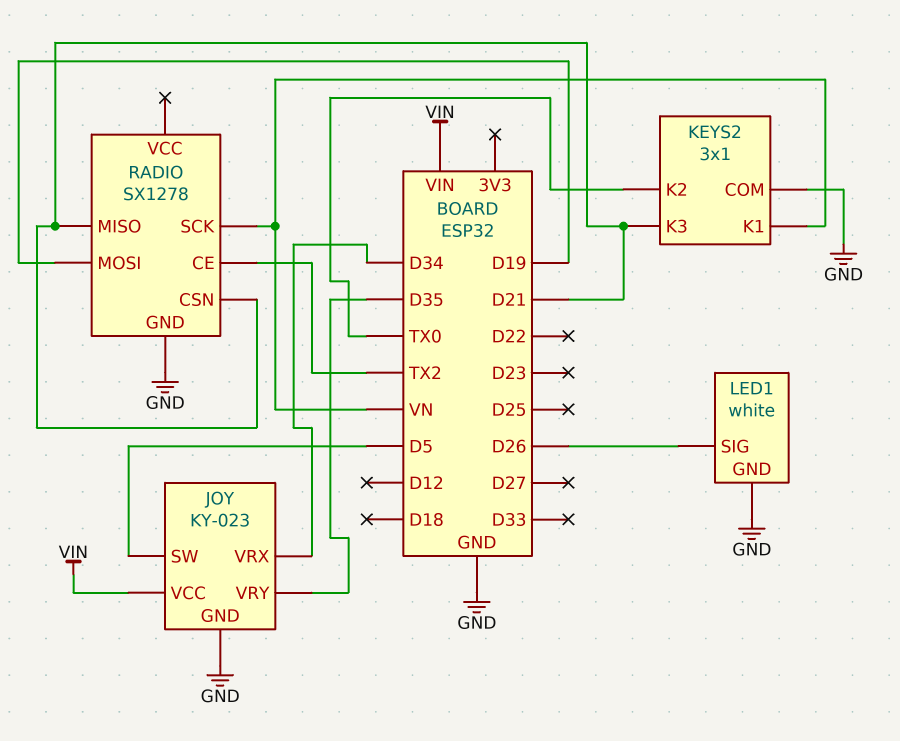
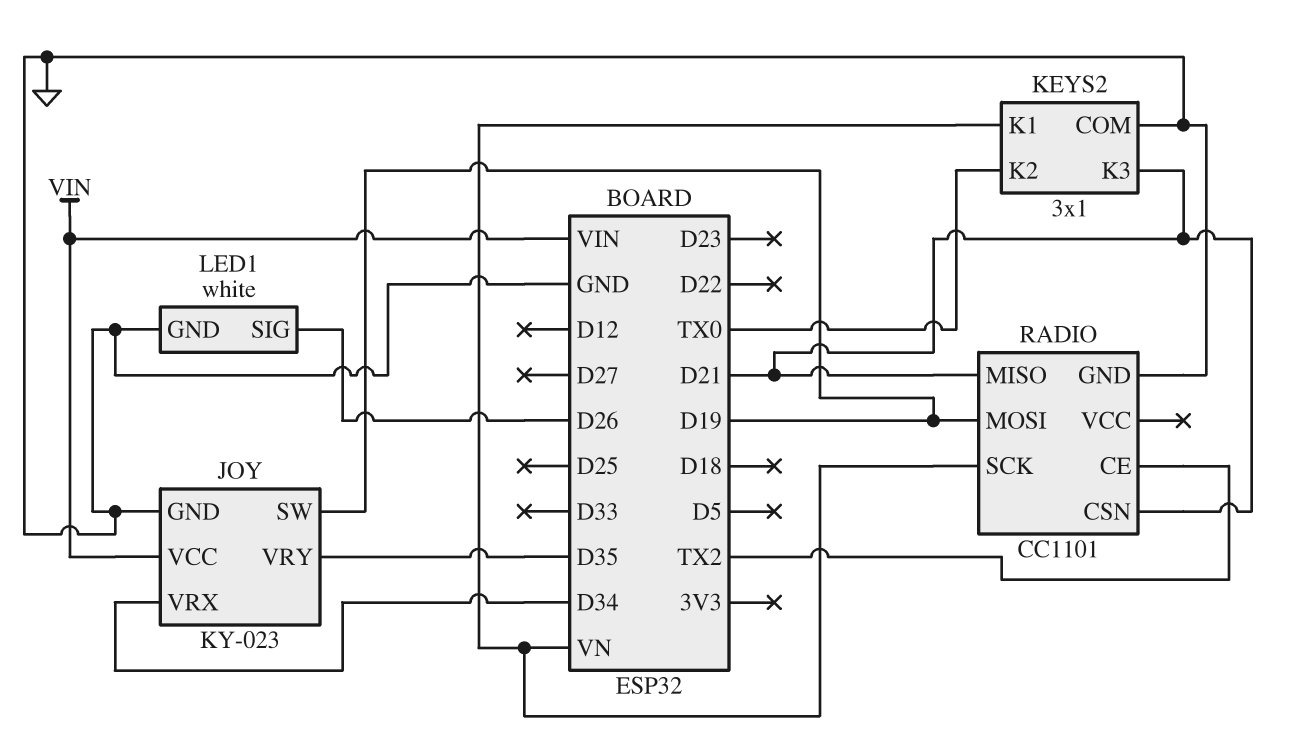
JOY pin SW: D5 -> D19
RADIO: SX1278 -> CC1101

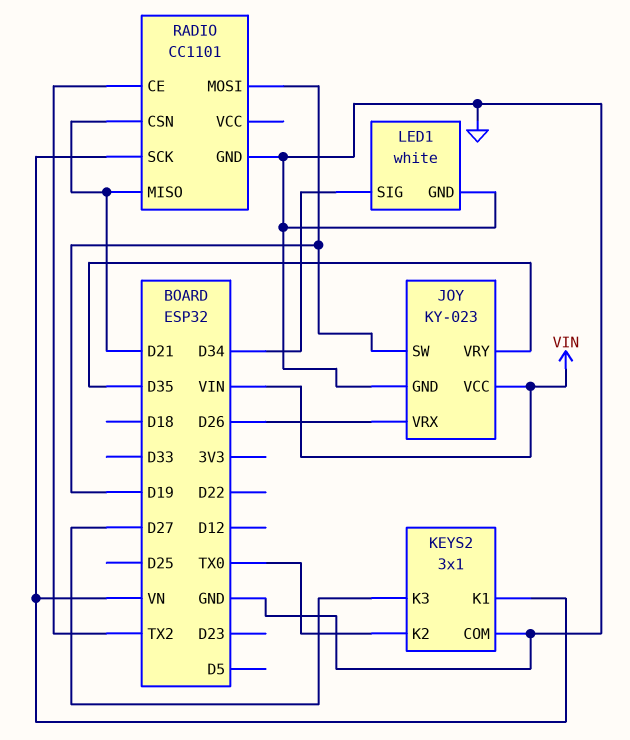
JOY pin VRX: D34 -> D26
KEYS2 pin K3: D21 -> D27
LED1 pin SIG: D26 -> D34

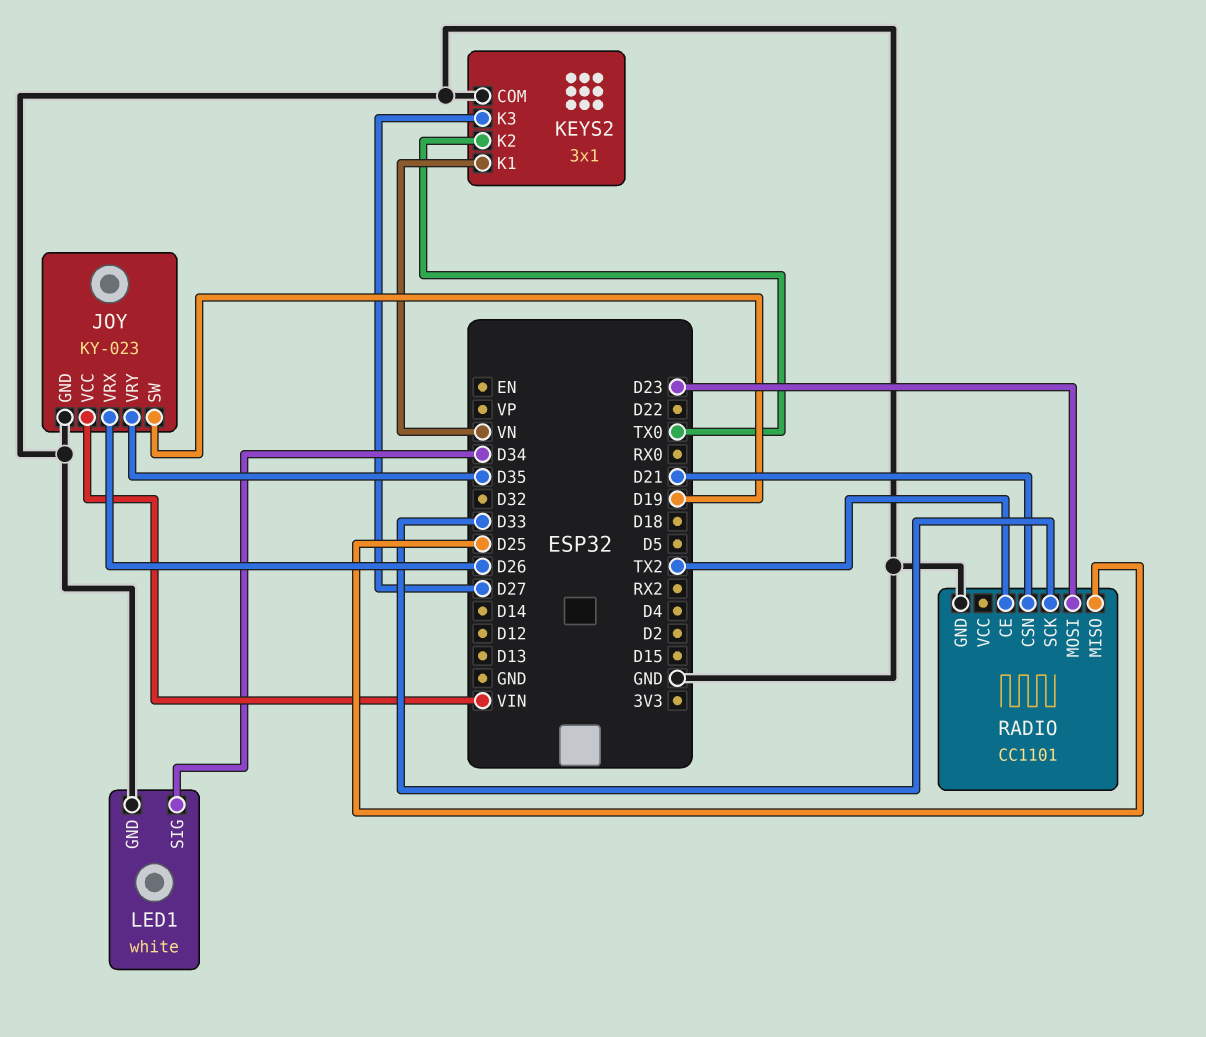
RADIO pin MISO: D21 -> D25
RADIO pin MOSI: D19 -> D23
RADIO pin SCK: VN -> D33

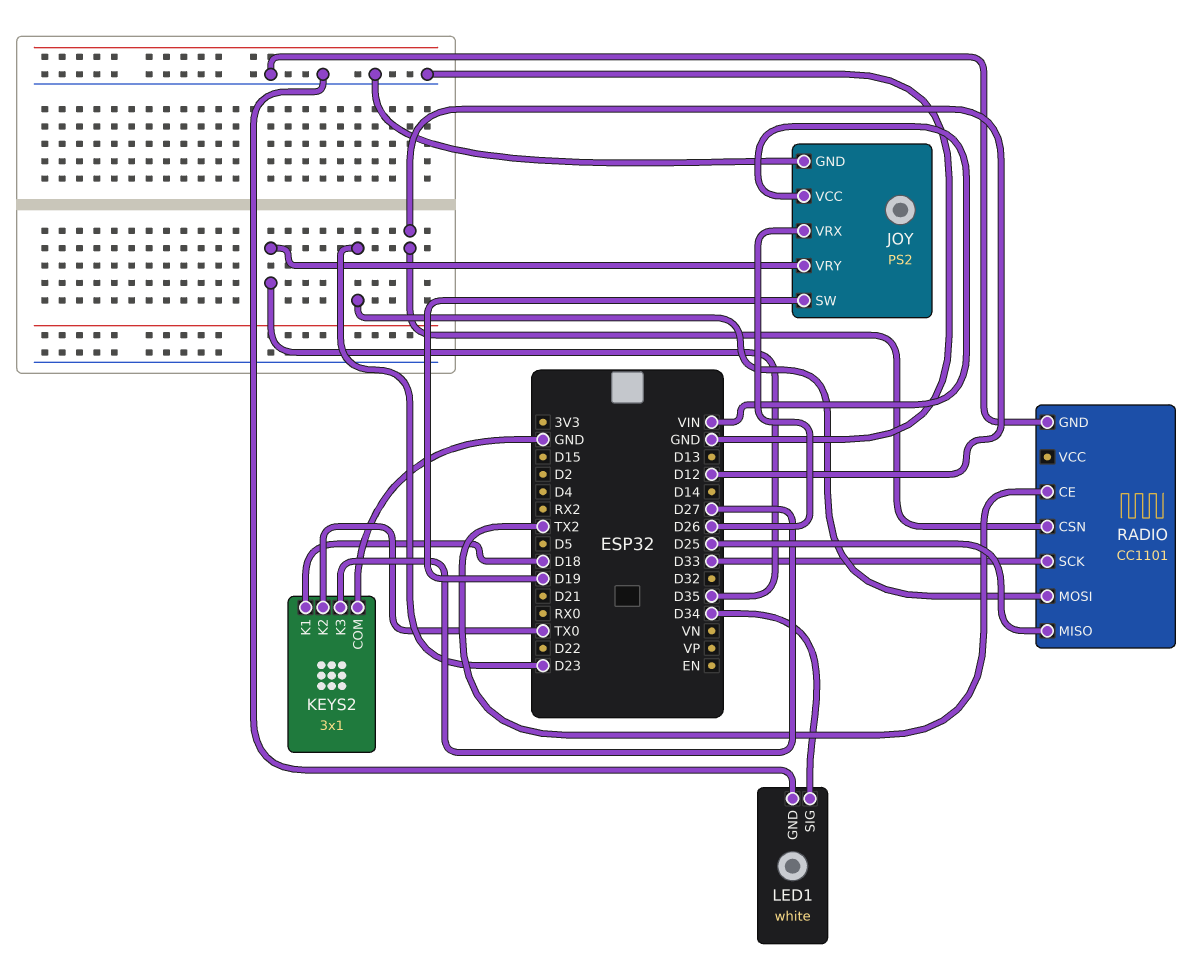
JOY: KY-023 -> PS2
KEYS2 pin K1: VN -> D18
RADIO pin CSN: D21 -> D12

